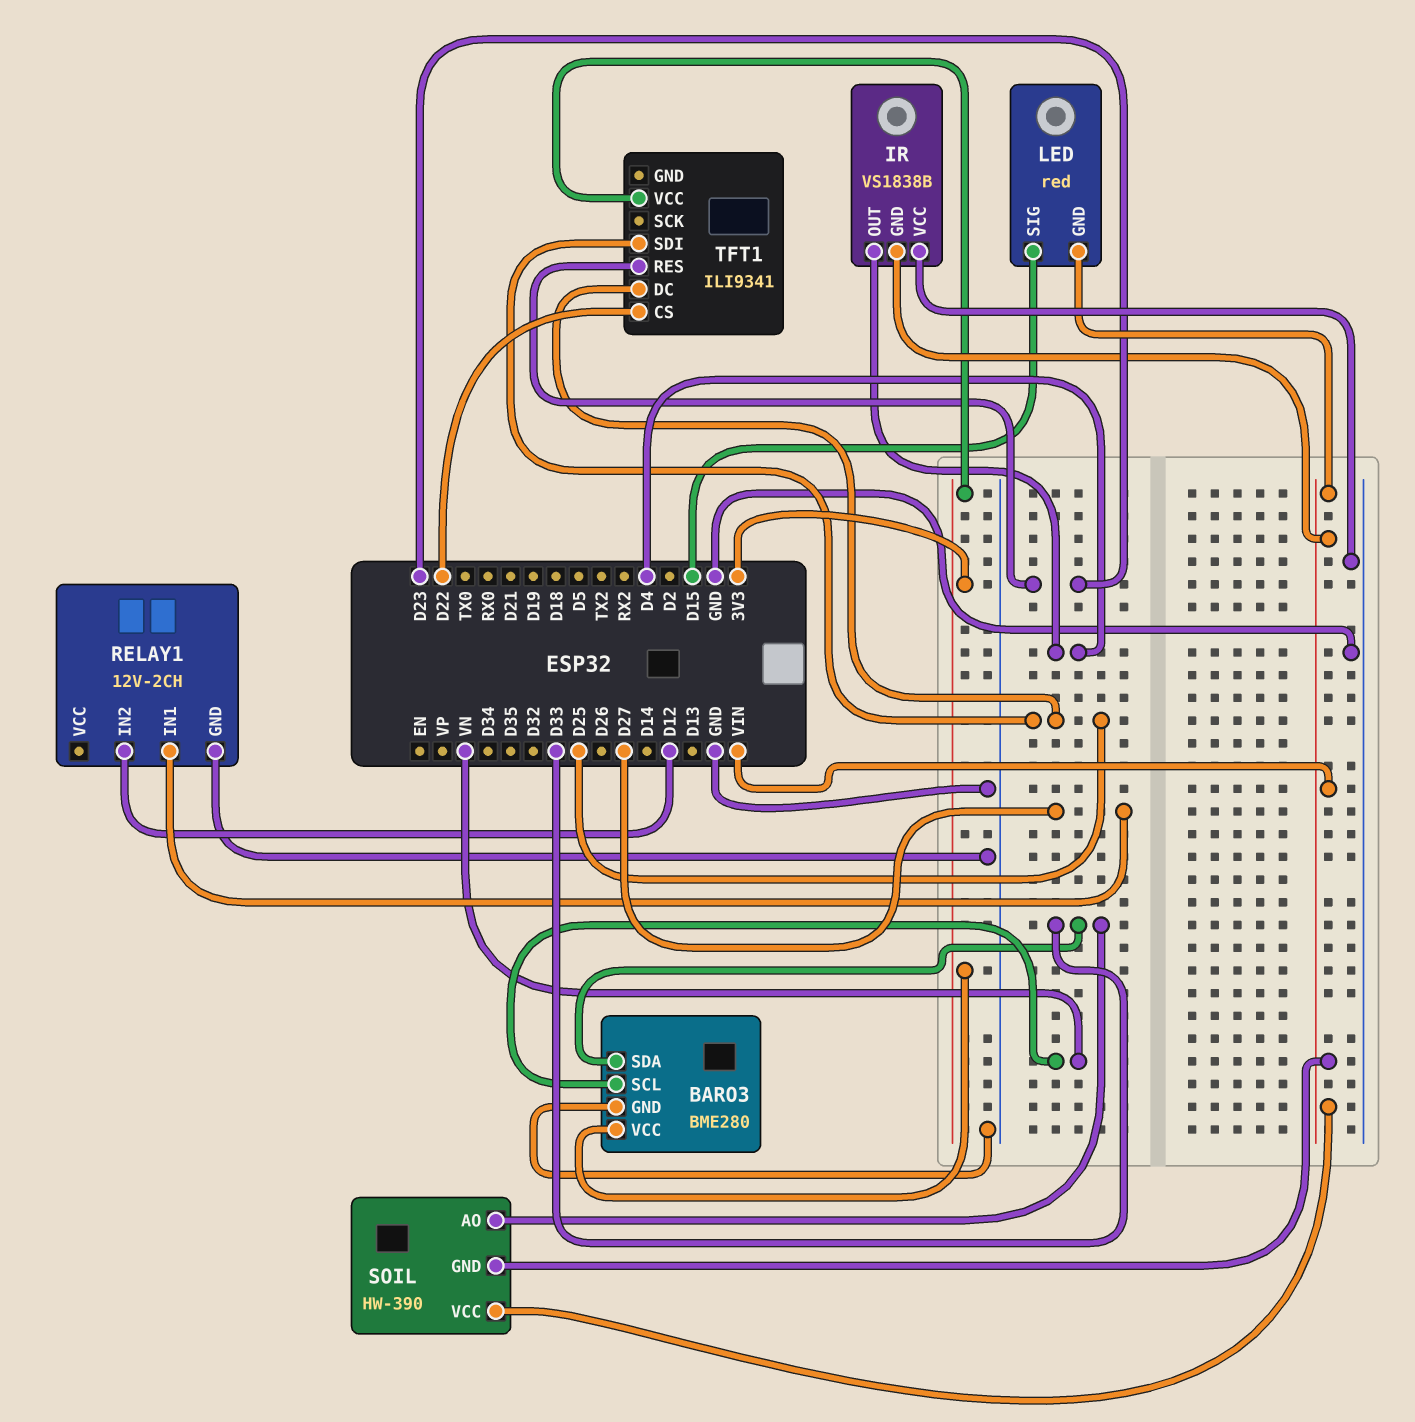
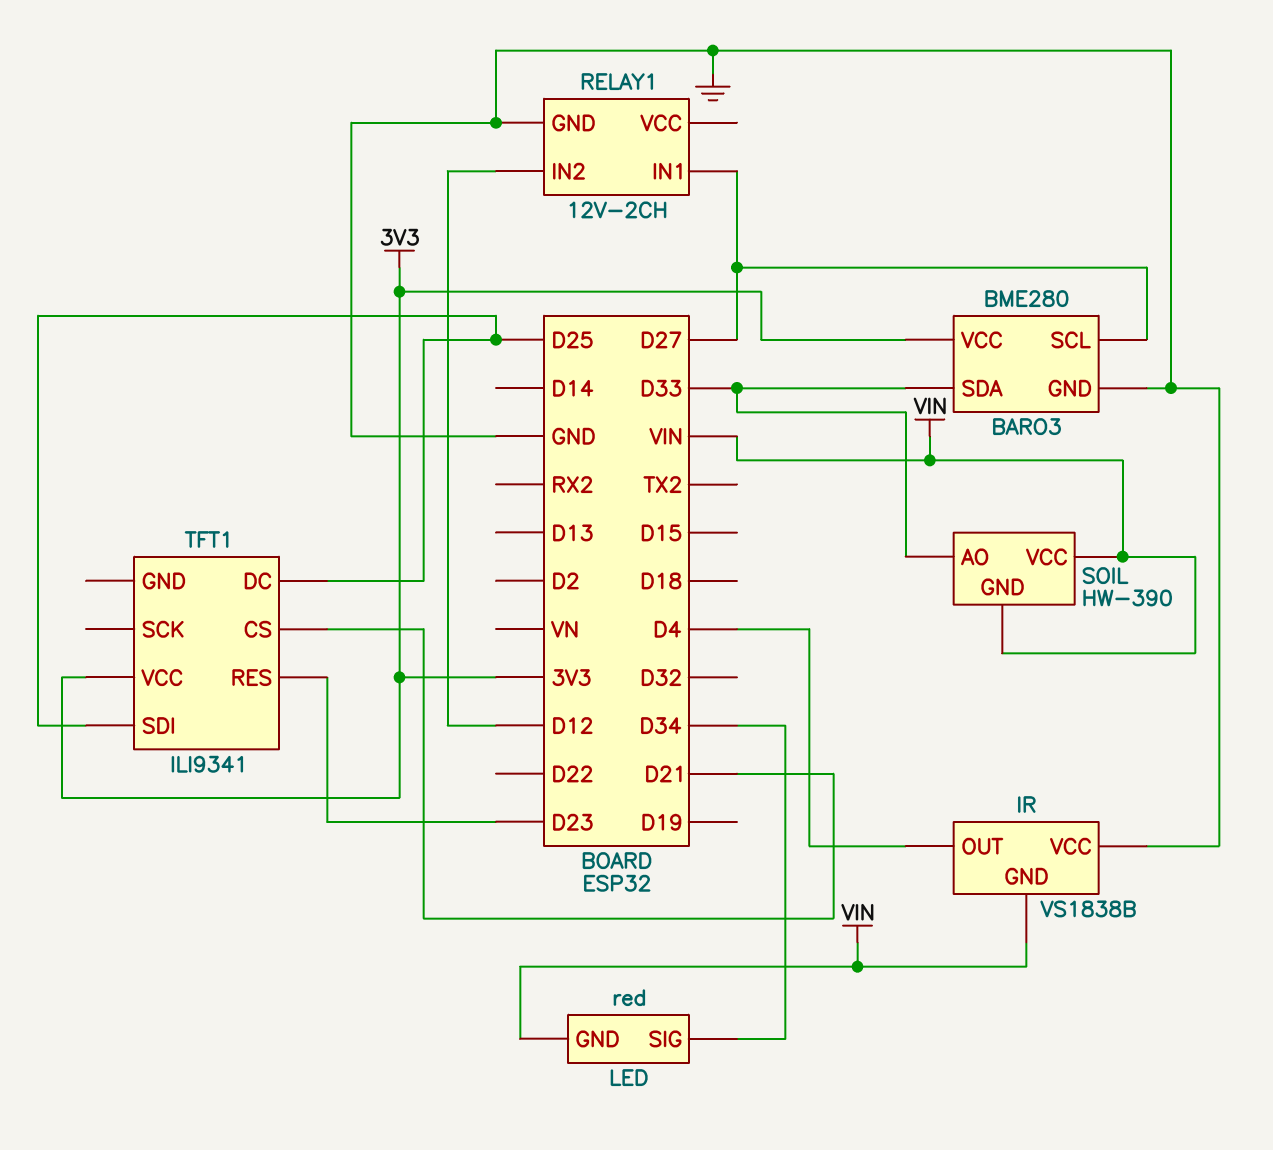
BARO3 pin SCL: VN -> D27
LED pin SIG: D15 -> D34
TFT1 pin CS: D22 -> D21

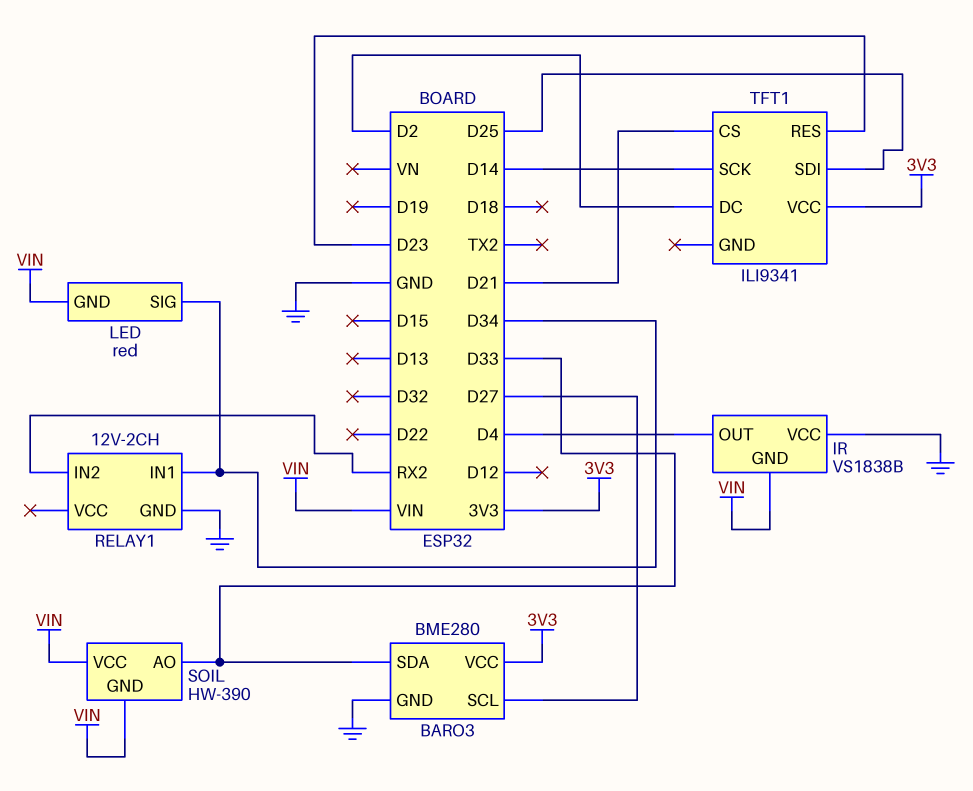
RELAY1 pin IN1: D27 -> D34
RELAY1 pin IN2: D12 -> RX2
TFT1 pin DC: D25 -> D2
TFT1 pin SCK: none -> D14

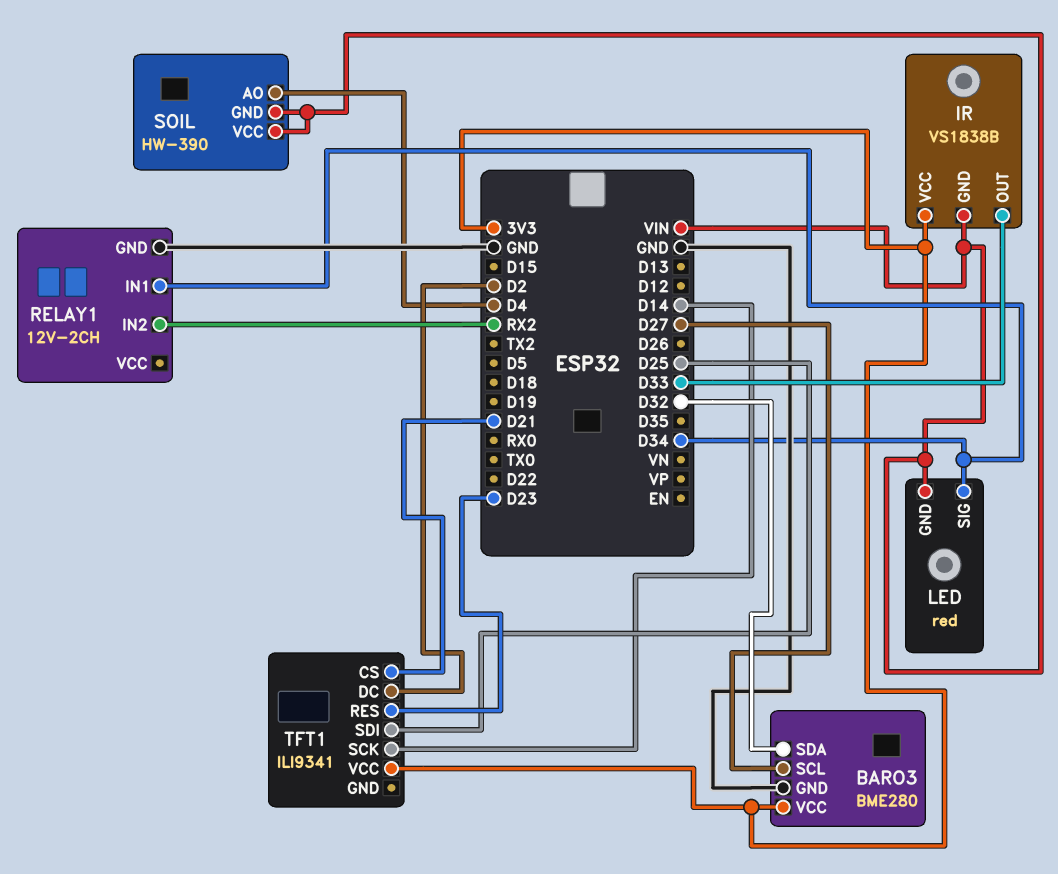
BARO3 pin SDA: D33 -> D32
IR pin OUT: D4 -> D33
IR pin VCC: GND -> 3V3
SOIL pin AO: D33 -> D4

